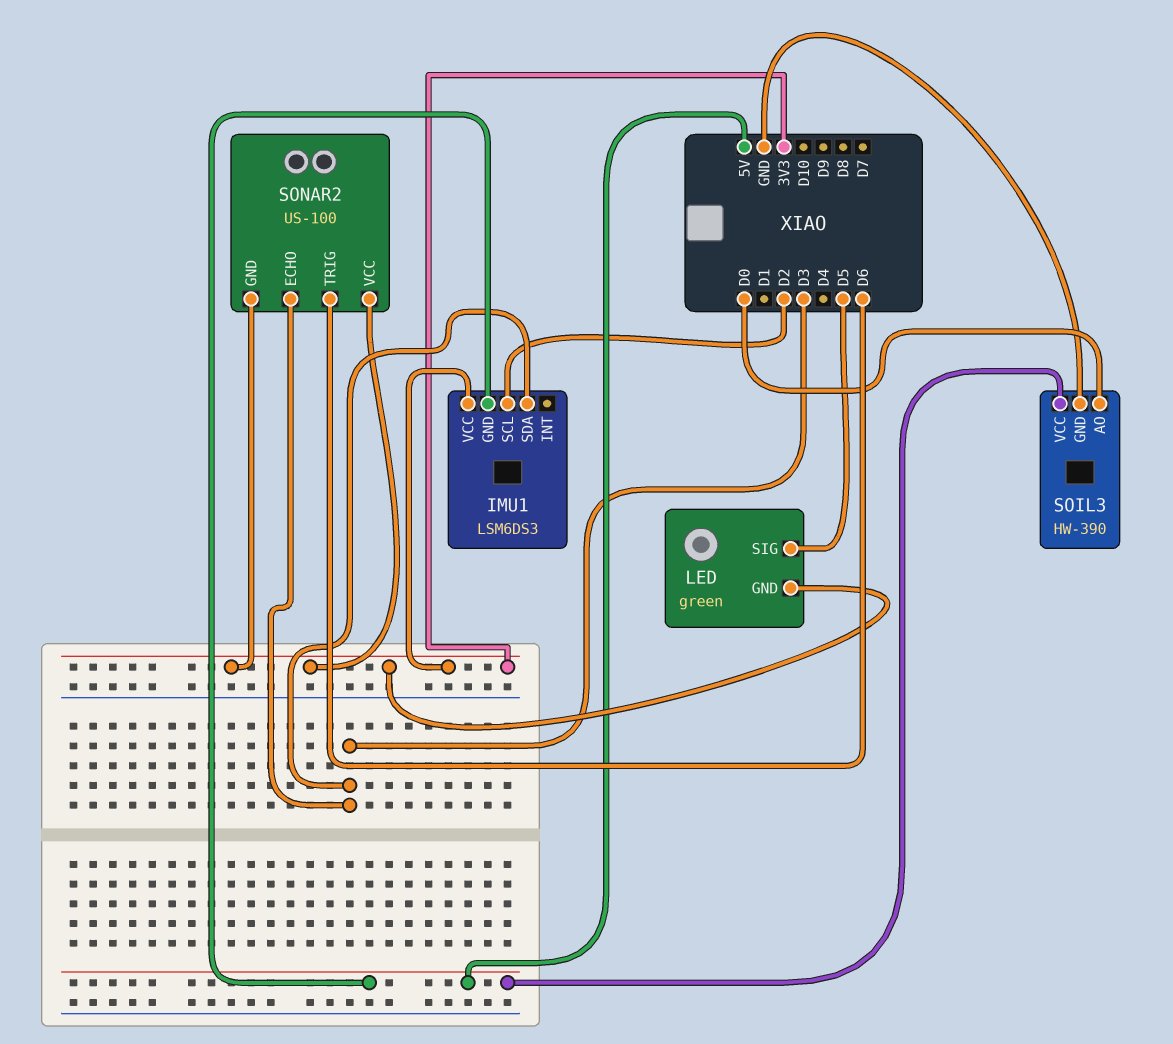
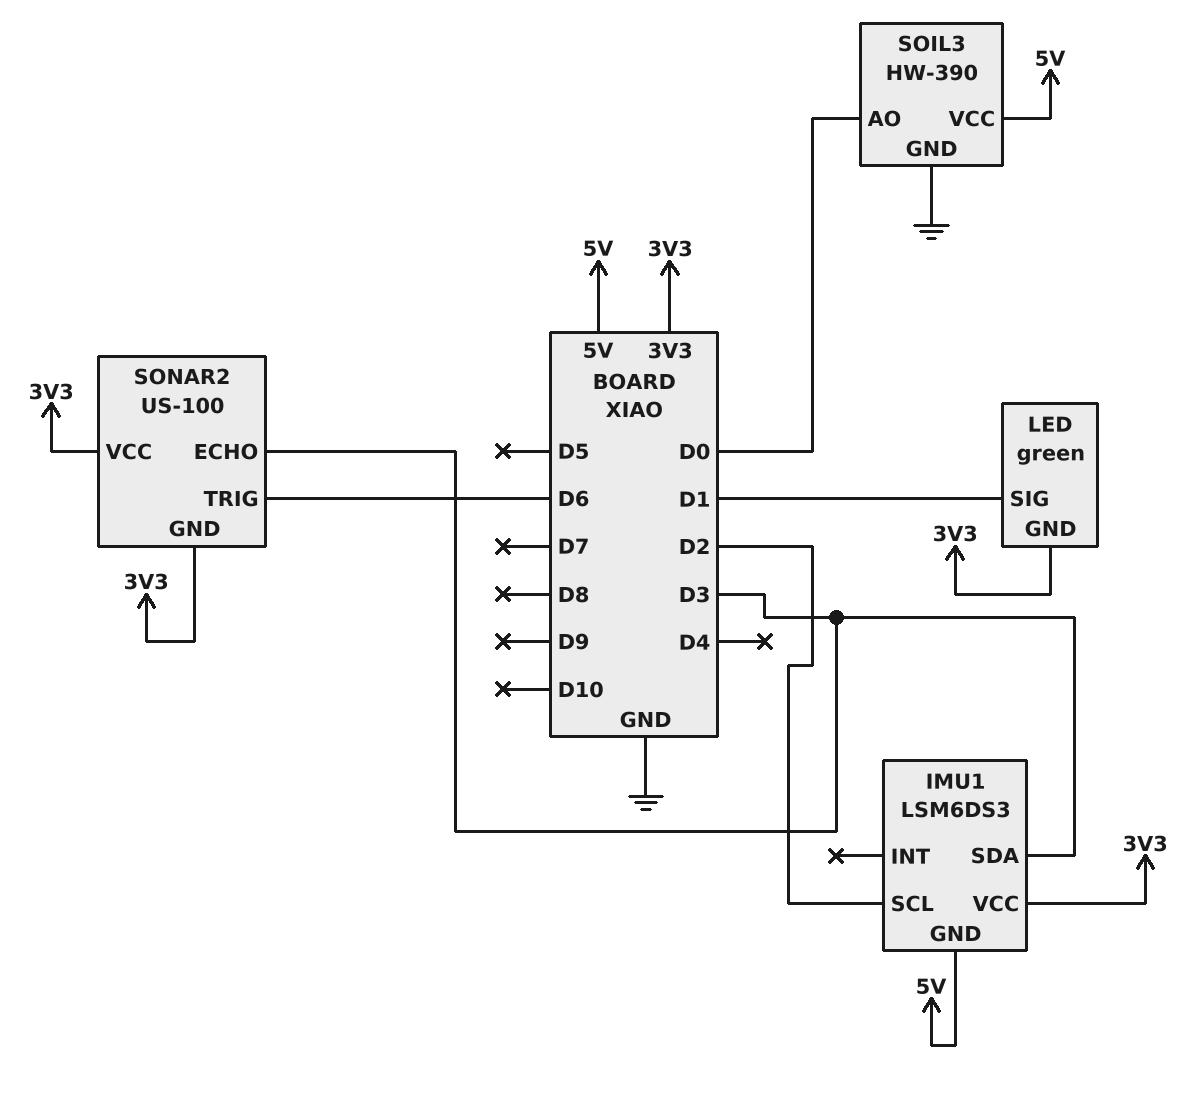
LED pin SIG: D5 -> D1

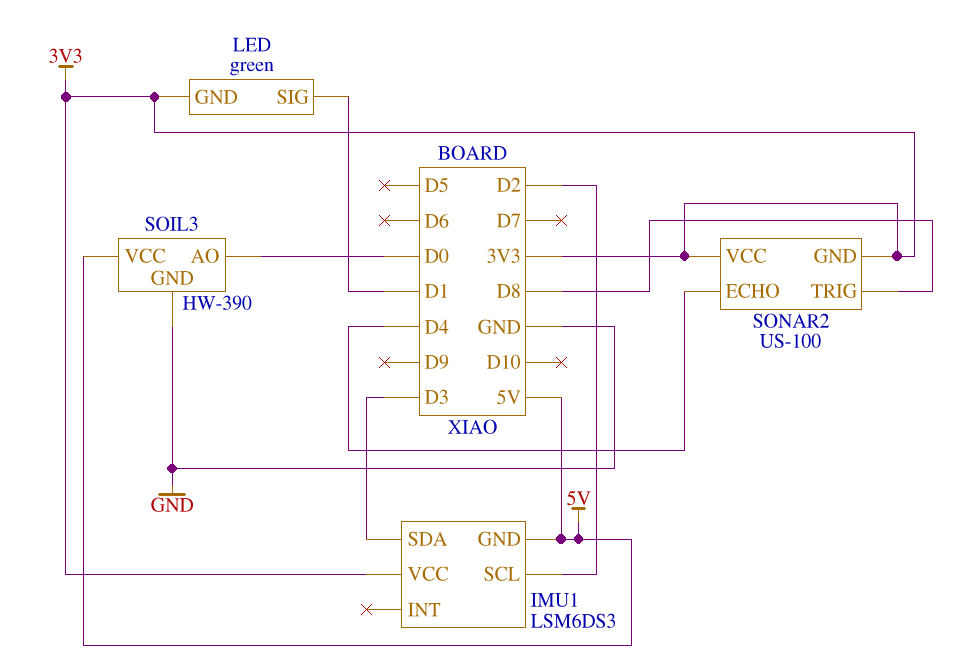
SONAR2 pin ECHO: D3 -> D4
SONAR2 pin TRIG: D6 -> D8

